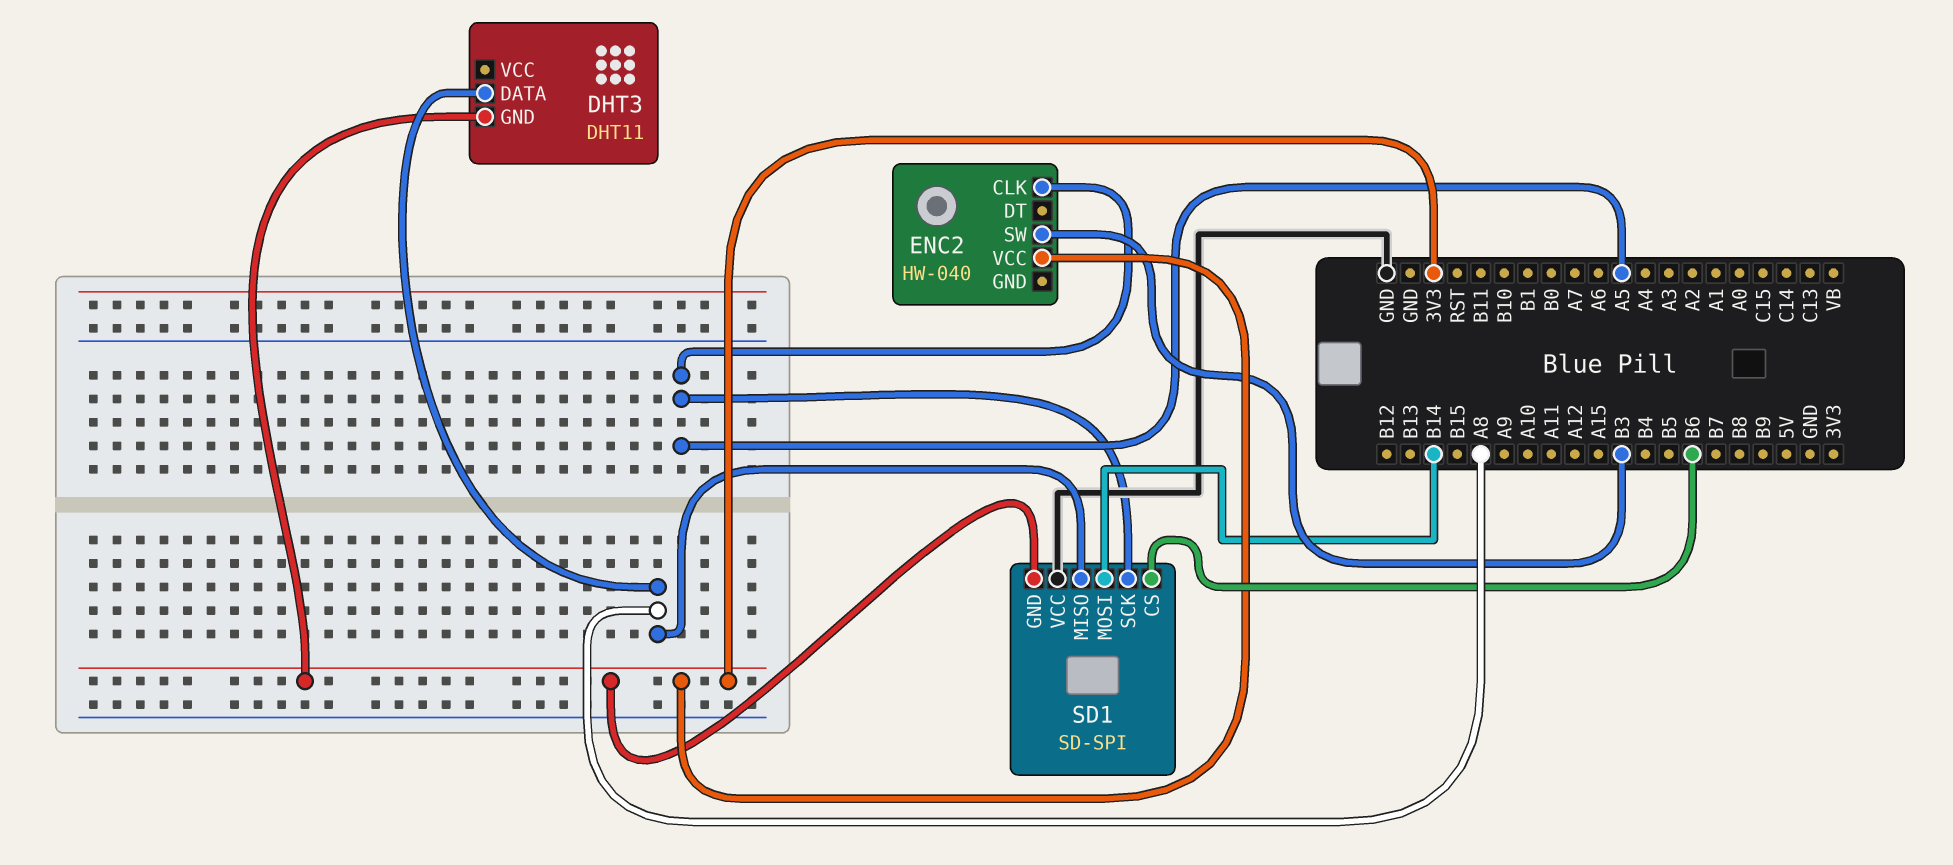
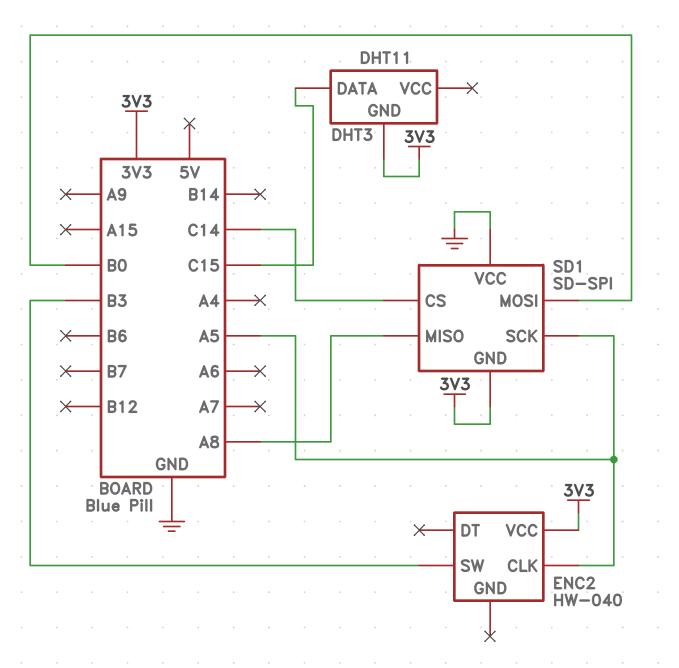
DHT3 pin DATA: A8 -> C15
SD1 pin CS: B6 -> C14
SD1 pin MOSI: B14 -> B0

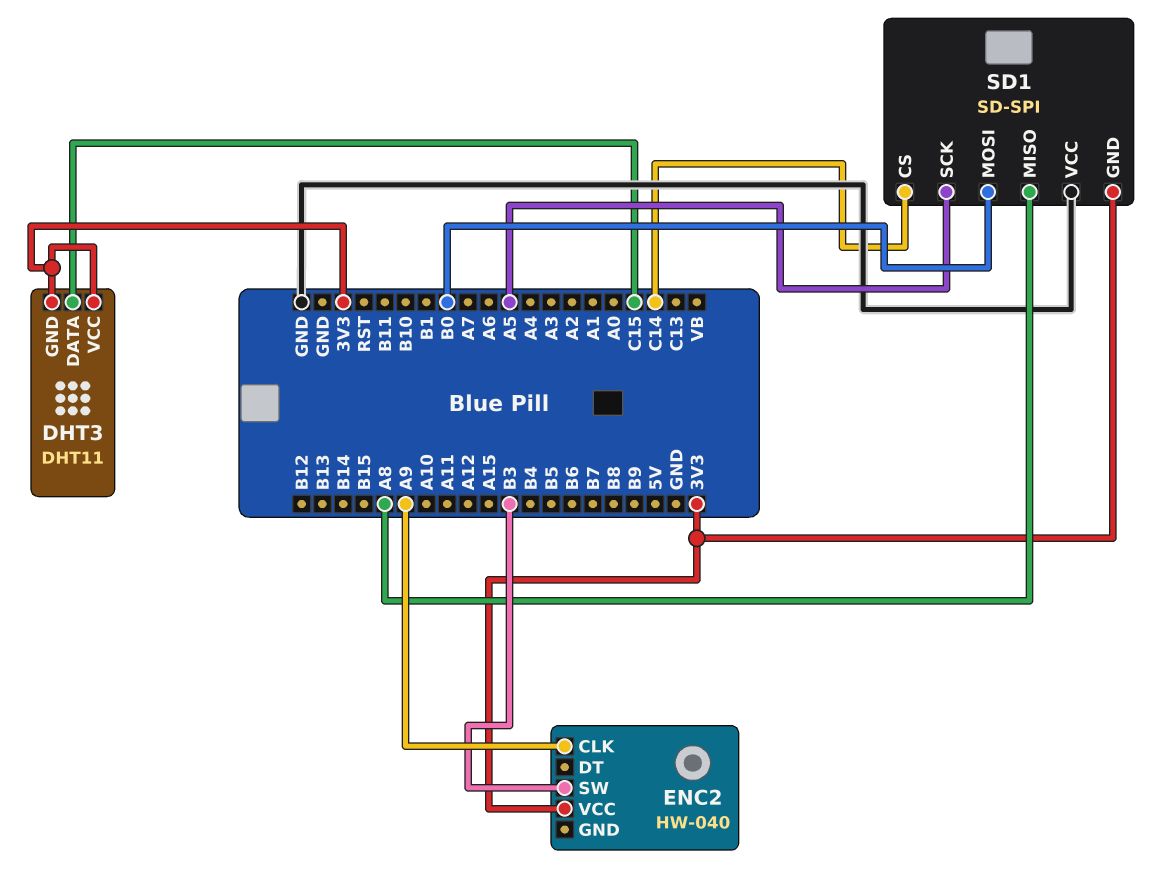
DHT3 pin VCC: none -> 3V3
ENC2 pin CLK: A5 -> A9

